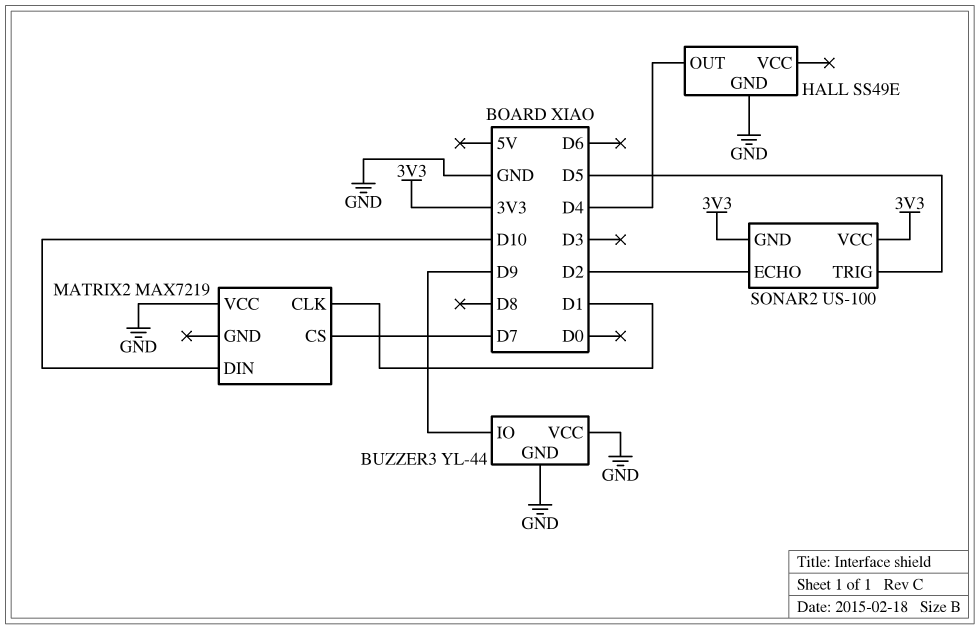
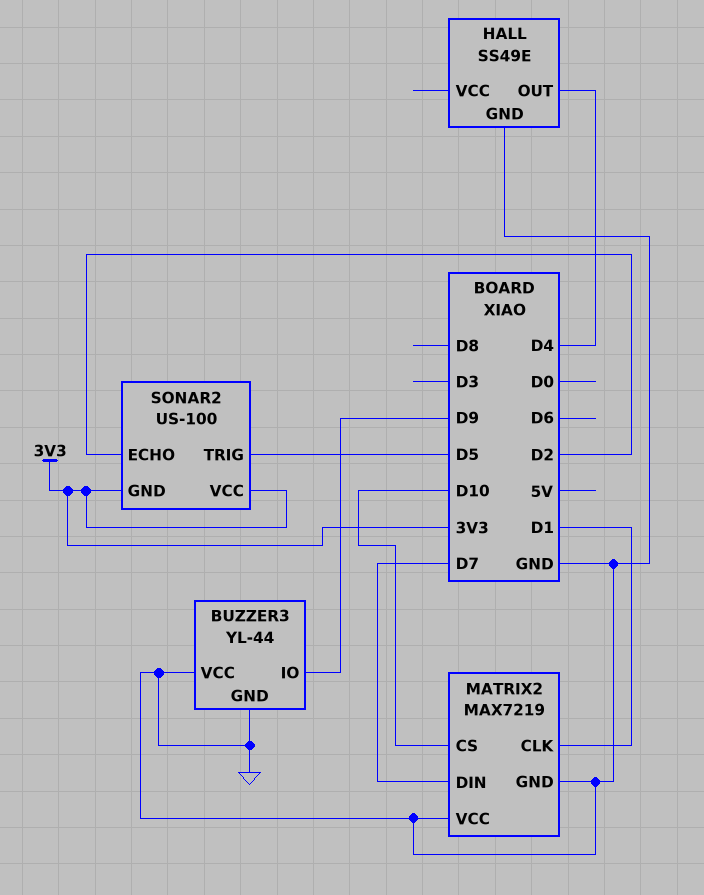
MATRIX2 pin CS: D7 -> D10
MATRIX2 pin DIN: D10 -> D7
MATRIX2 pin GND: none -> GND

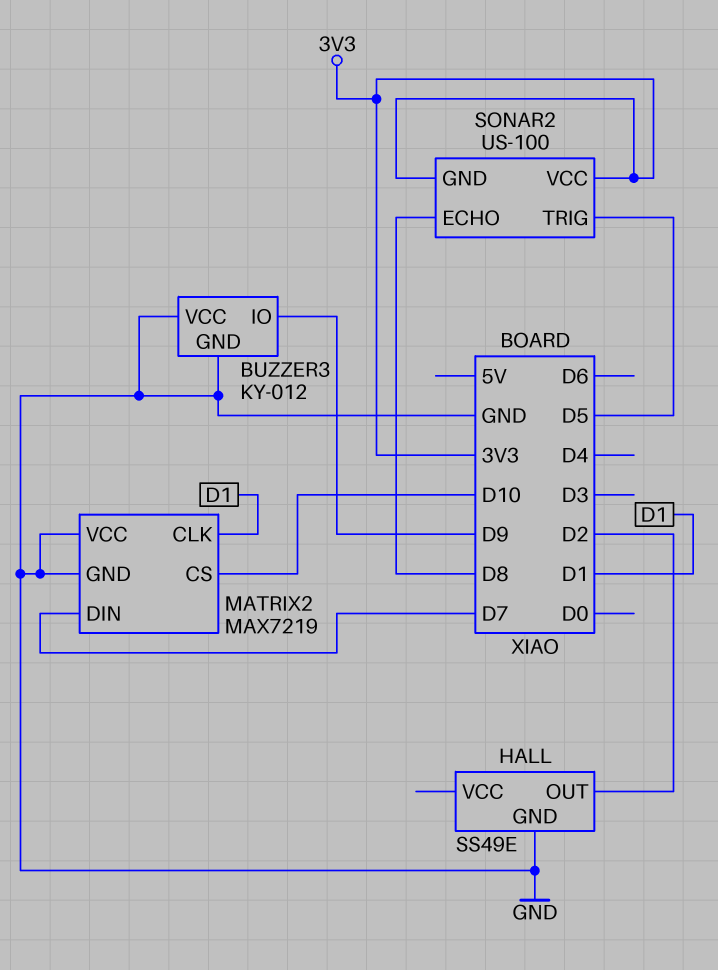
BUZZER3: YL-44 -> KY-012
HALL pin OUT: D4 -> D2
SONAR2 pin ECHO: D2 -> D8

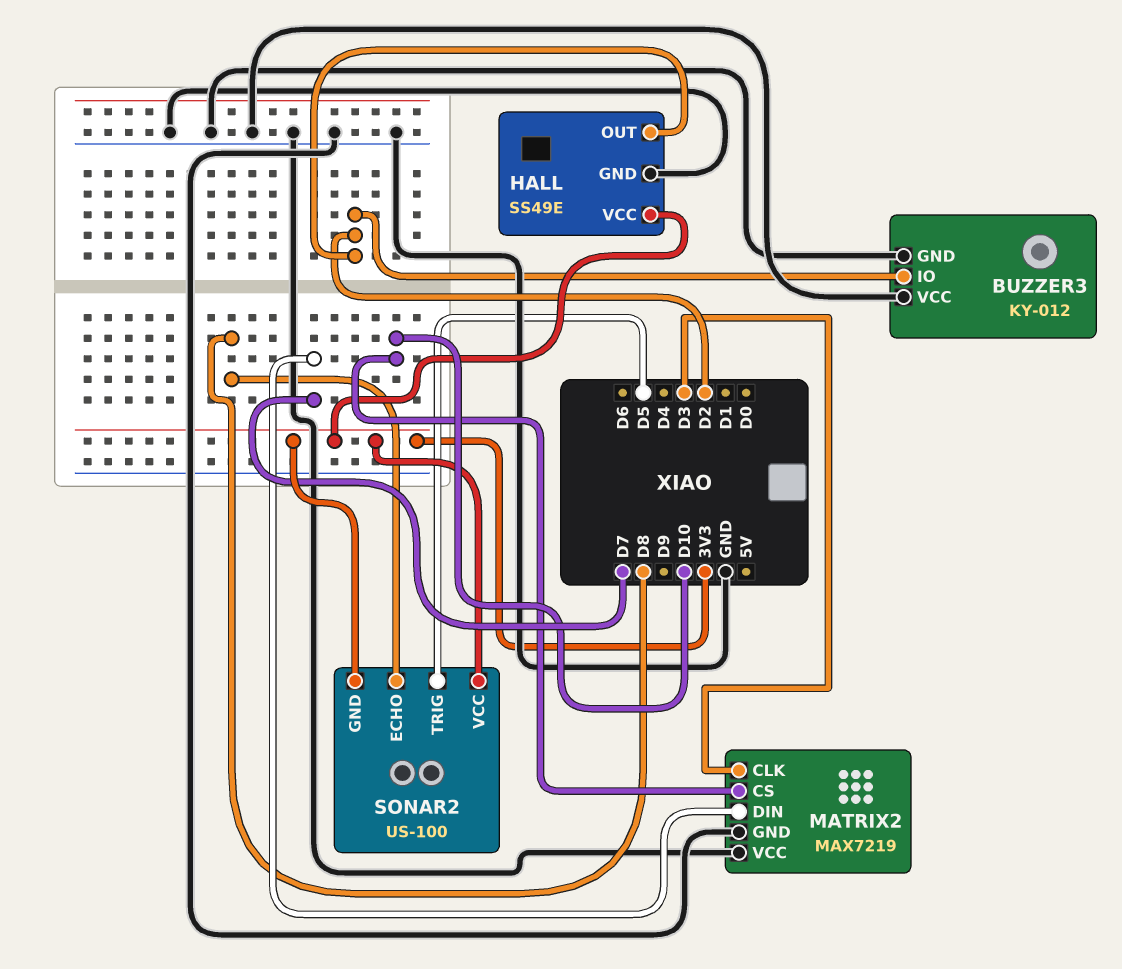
BUZZER3 pin IO: D9 -> D2
HALL pin VCC: none -> 3V3
MATRIX2 pin CLK: D1 -> D3

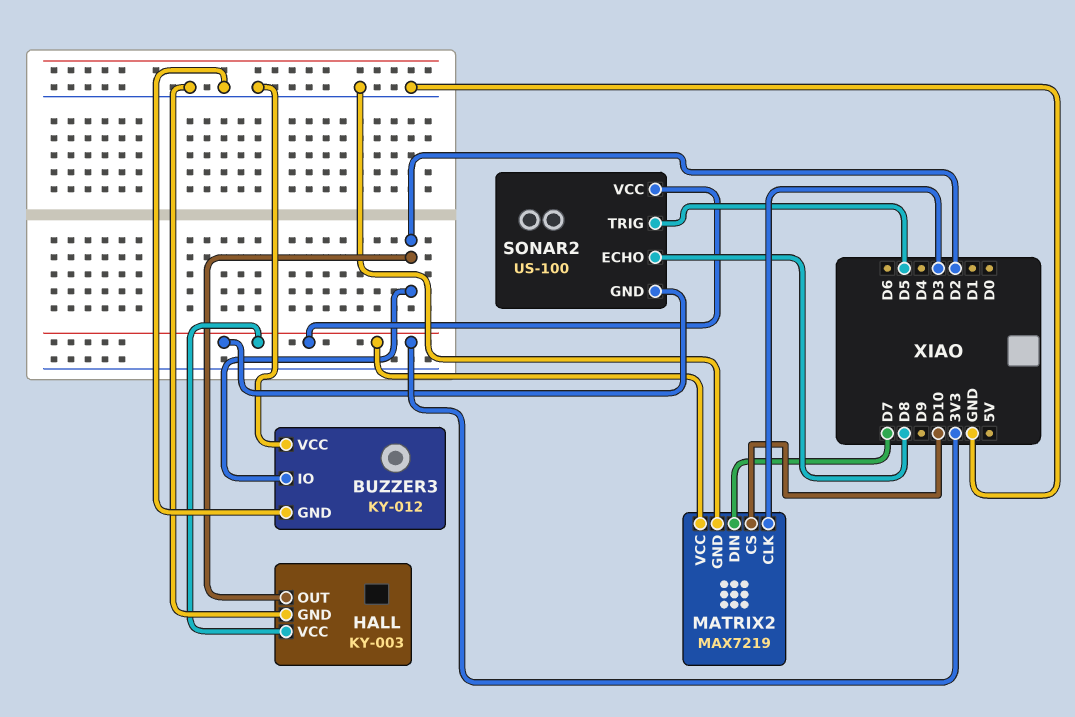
HALL: SS49E -> KY-003
MATRIX2 pin VCC: GND -> 3V3

